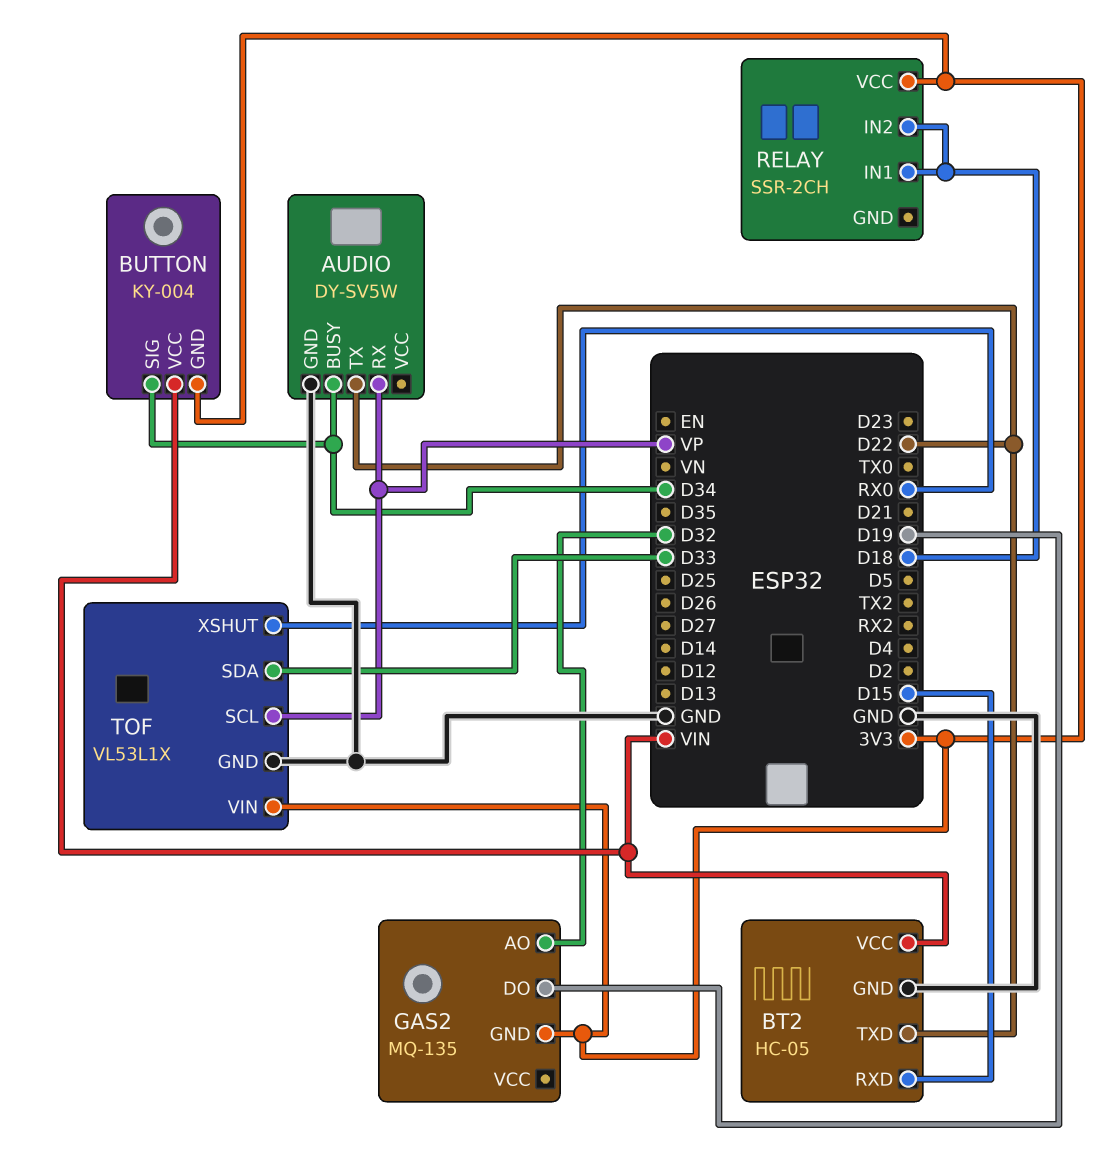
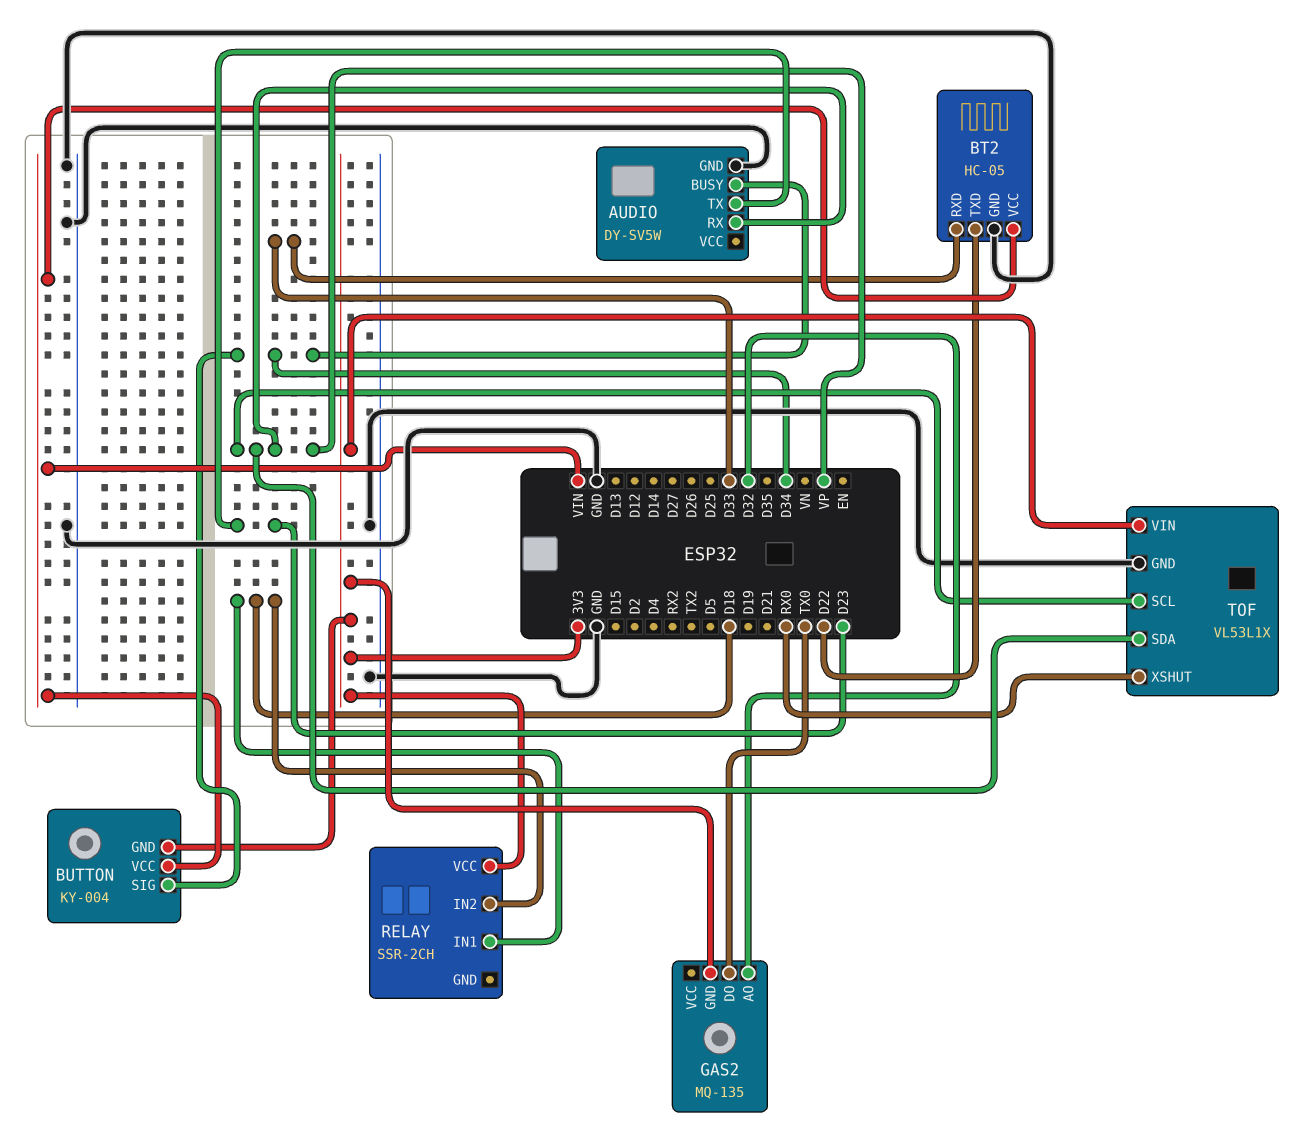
AUDIO pin TX: D22 -> D23
BT2 pin RXD: D15 -> D33
GAS2 pin DO: D19 -> TX0
TOF pin SDA: D33 -> VP

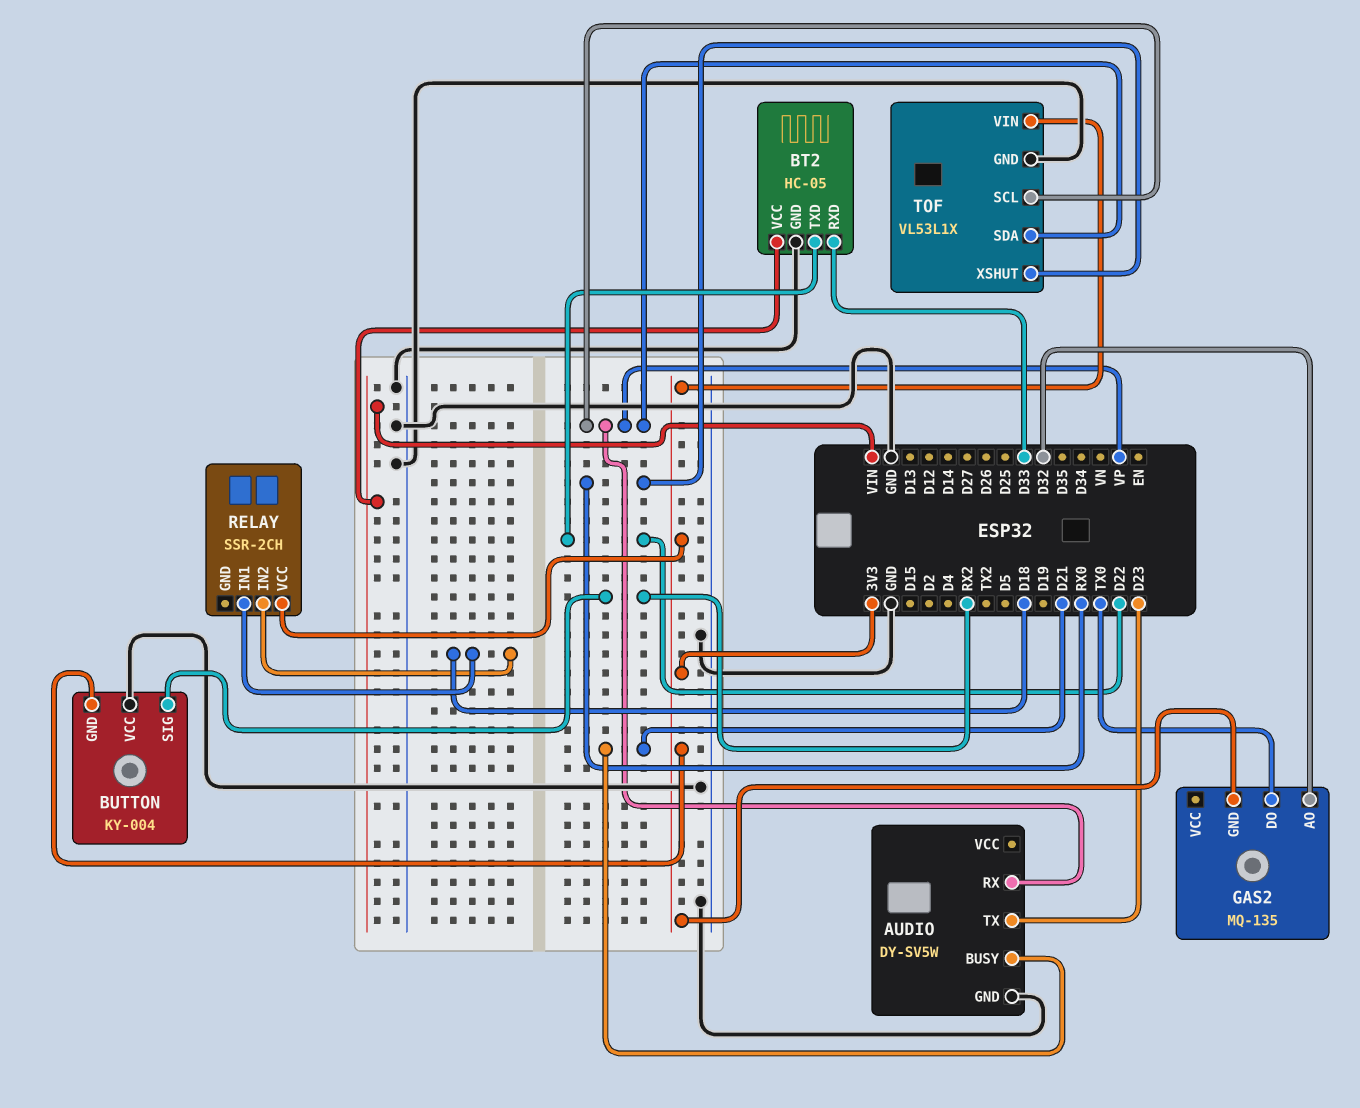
AUDIO pin BUSY: D34 -> D21
BUTTON pin SIG: D34 -> RX2
BUTTON pin VCC: VIN -> GND

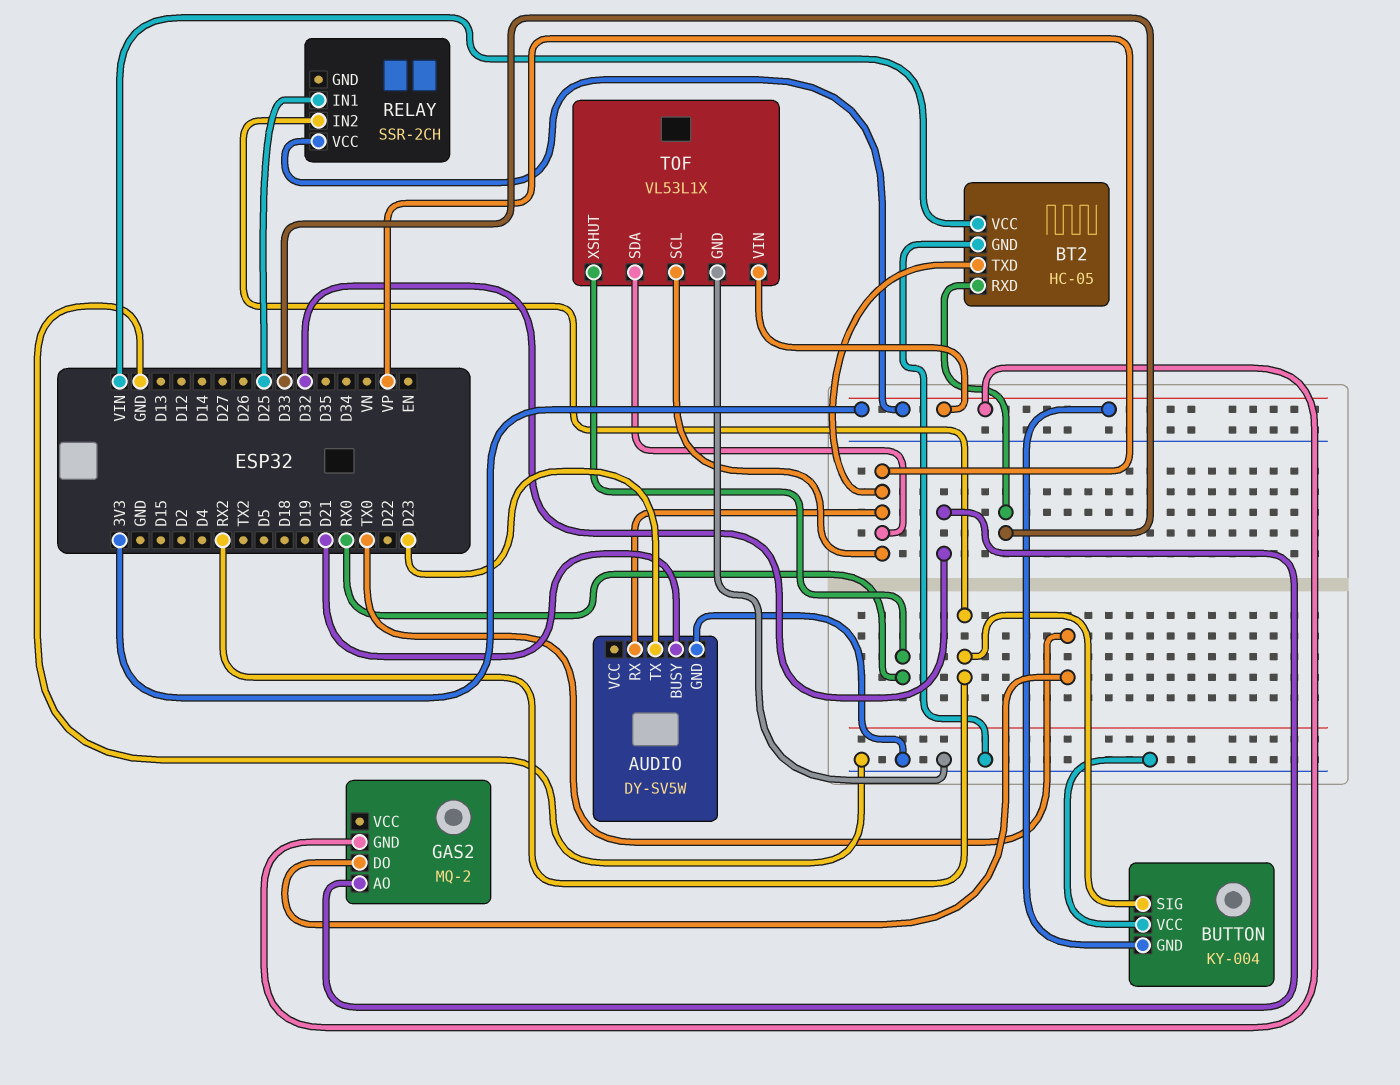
BT2 pin TXD: D22 -> VP
GAS2: MQ-135 -> MQ-2
RELAY pin IN1: D18 -> D25
RELAY pin IN2: D18 -> RX2

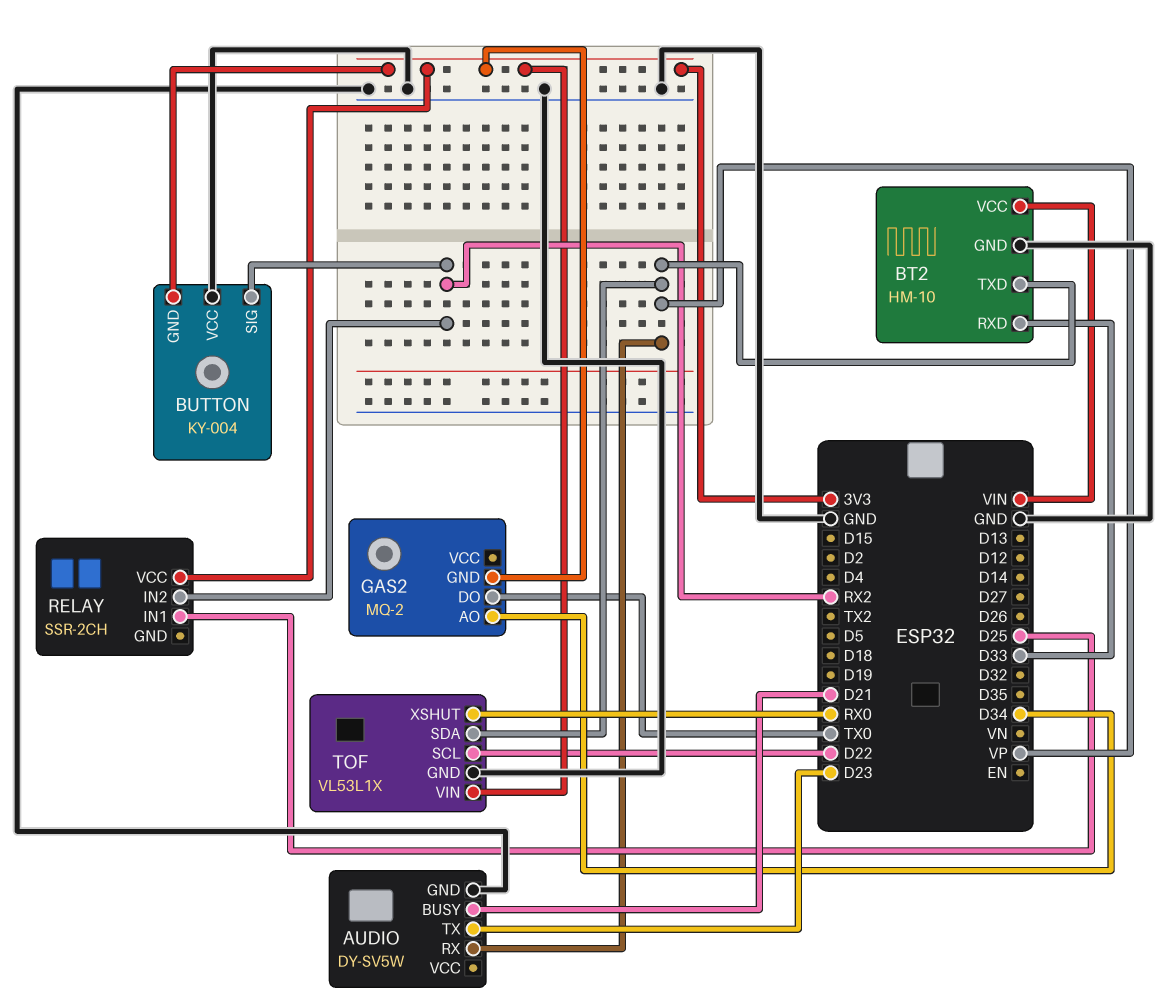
BT2: HC-05 -> HM-10
GAS2 pin AO: D32 -> D34
TOF pin SCL: VP -> D22

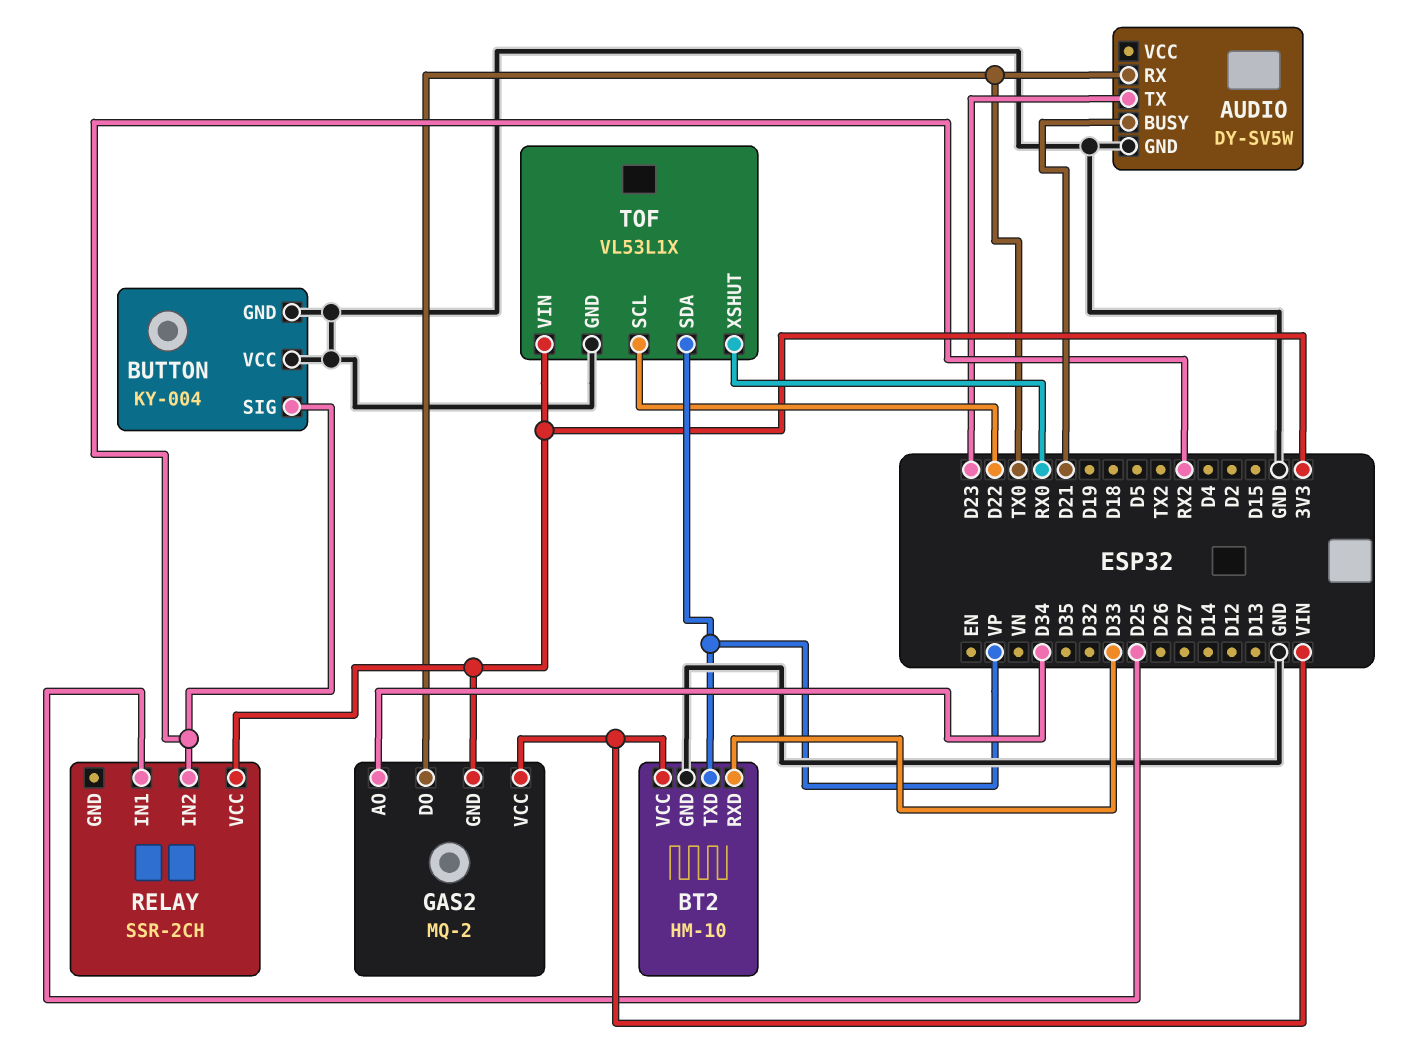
AUDIO pin RX: VP -> TX0
BUTTON pin GND: 3V3 -> GND
GAS2 pin VCC: none -> VIN

